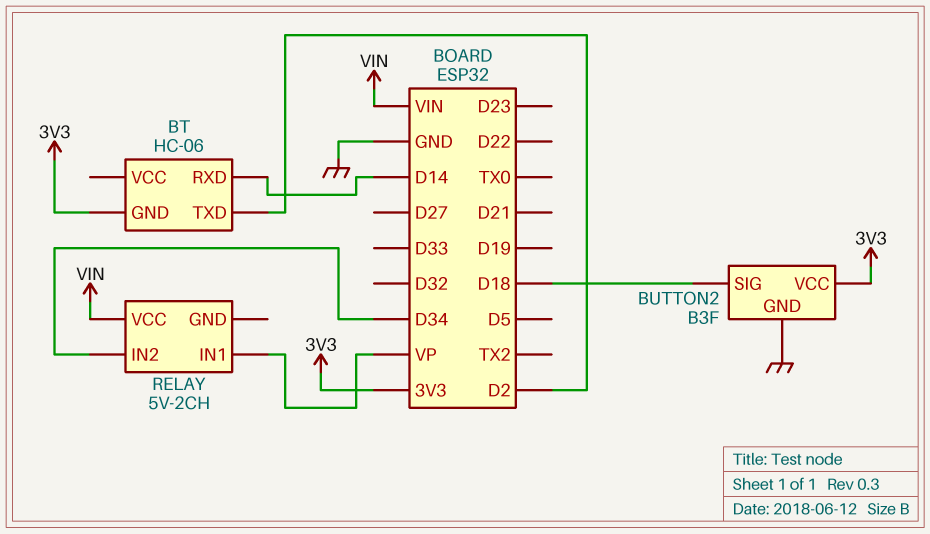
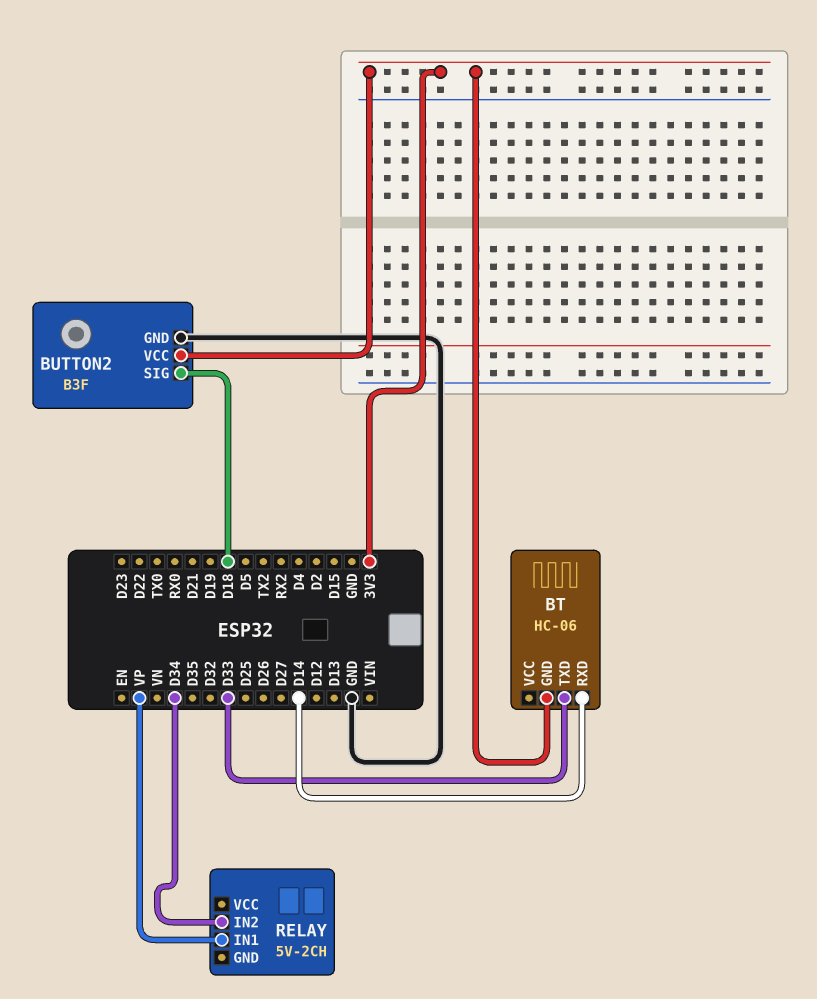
BT pin TXD: D2 -> D33
RELAY pin VCC: VIN -> none

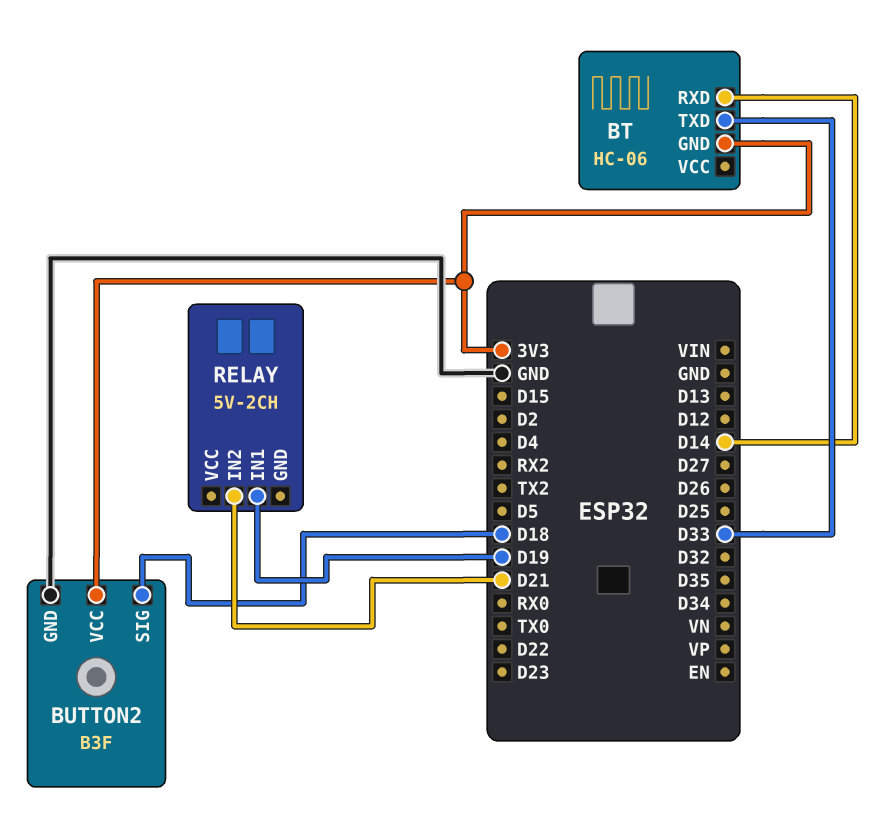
RELAY pin IN1: VP -> D19
RELAY pin IN2: D34 -> D21

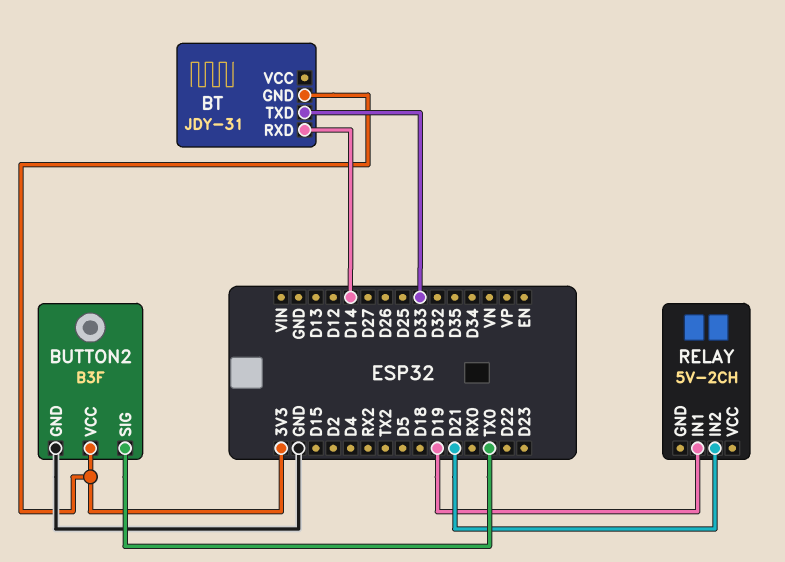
BT: HC-06 -> JDY-31
BUTTON2 pin SIG: D18 -> TX0

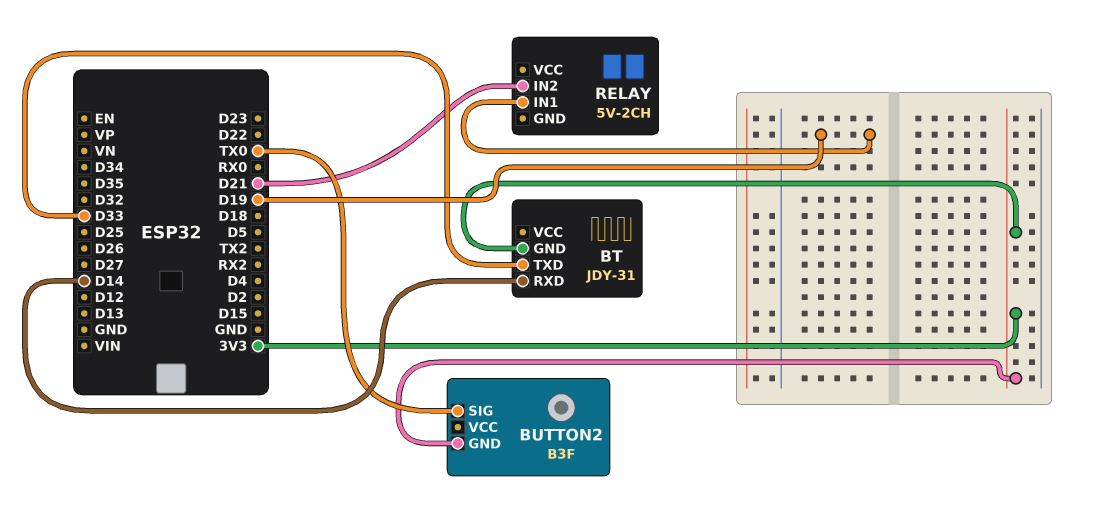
BUTTON2 pin GND: GND -> 3V3
BUTTON2 pin VCC: 3V3 -> none

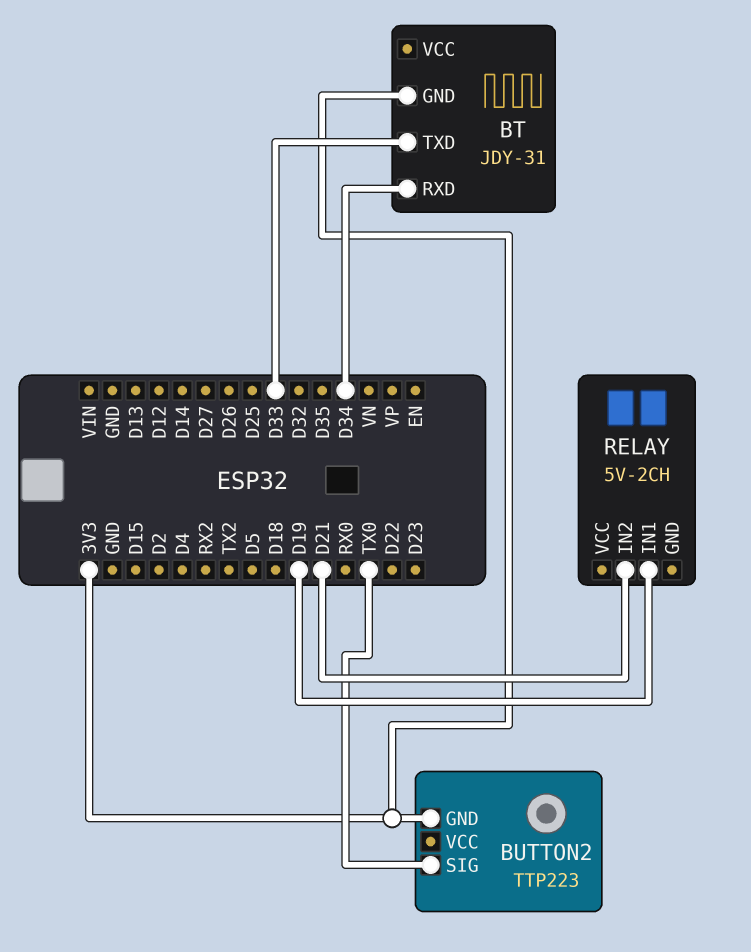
BT pin RXD: D14 -> D34
BUTTON2: B3F -> TTP223

